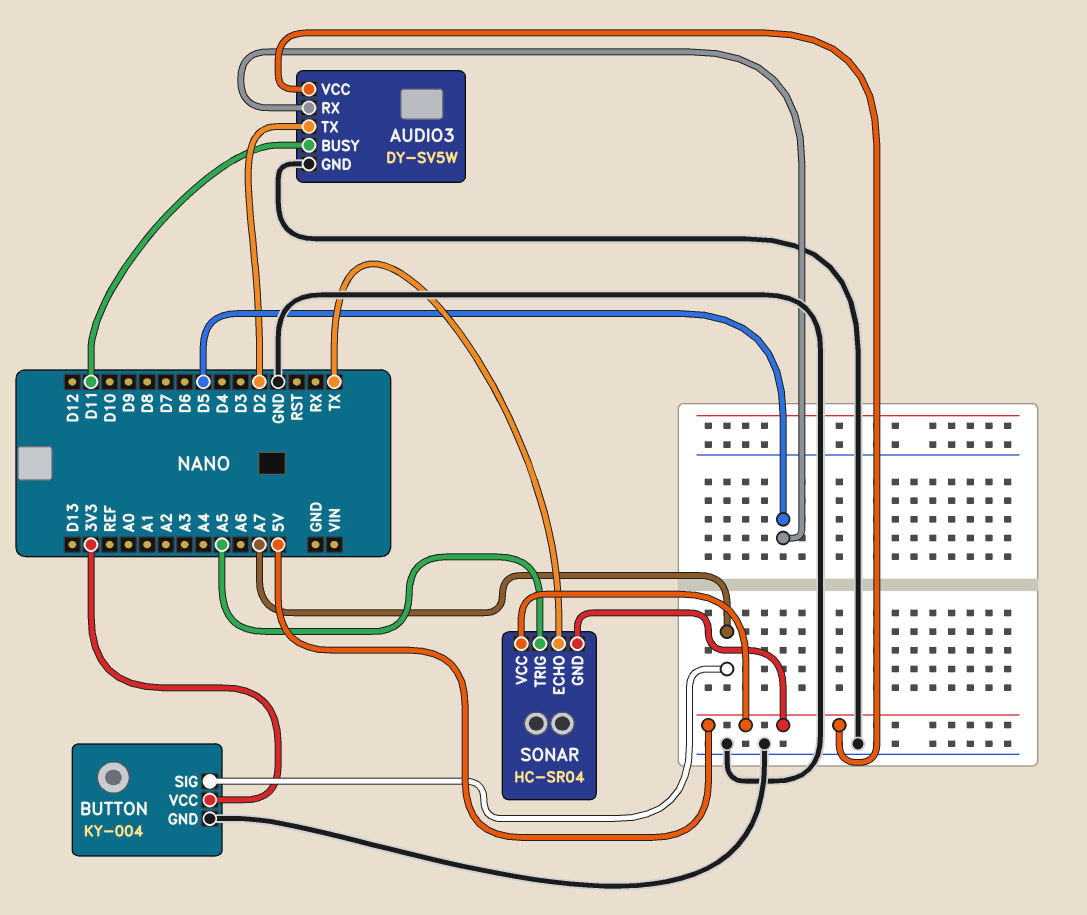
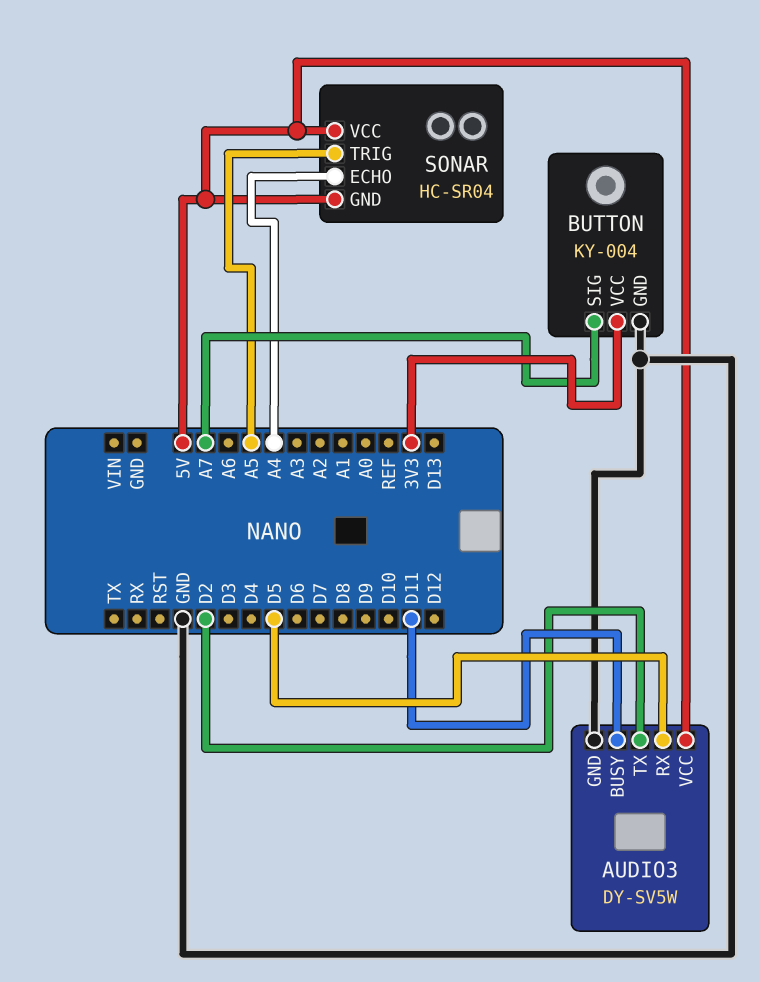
SONAR pin ECHO: TX -> A4

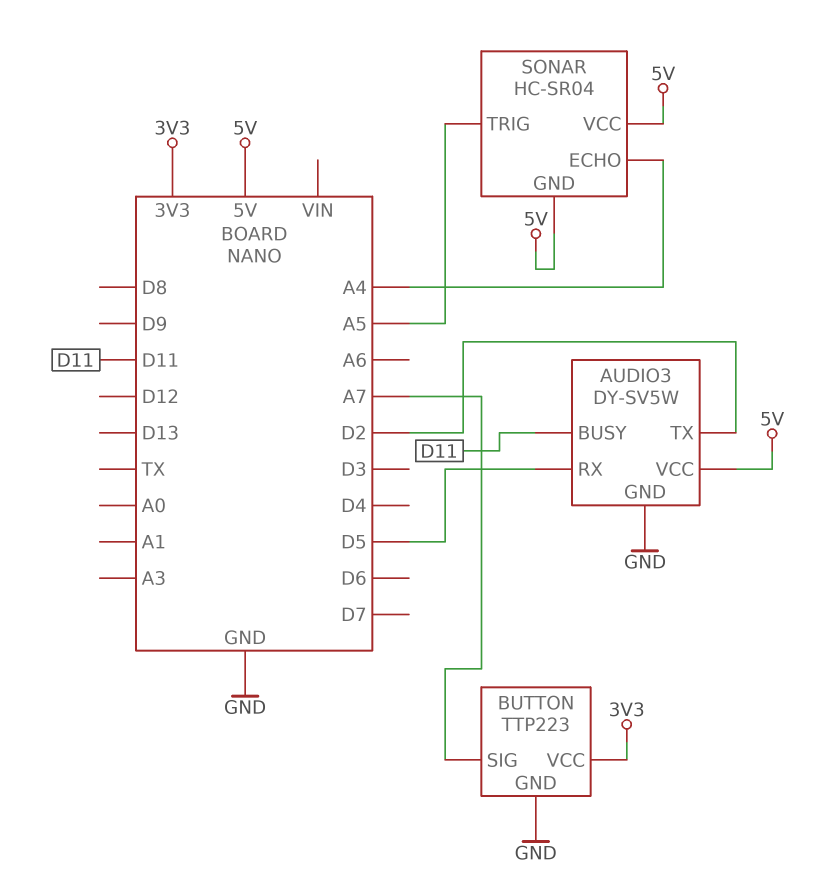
BUTTON: KY-004 -> TTP223

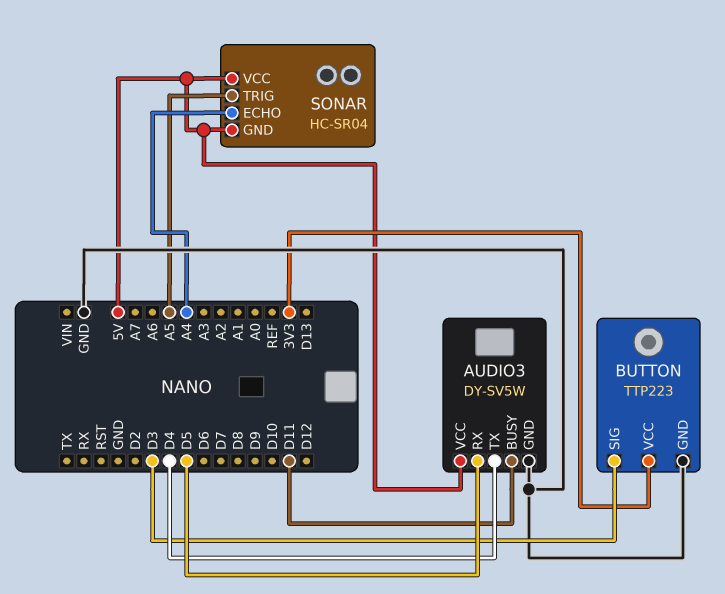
AUDIO3 pin TX: D2 -> D4
BUTTON pin SIG: A7 -> D3

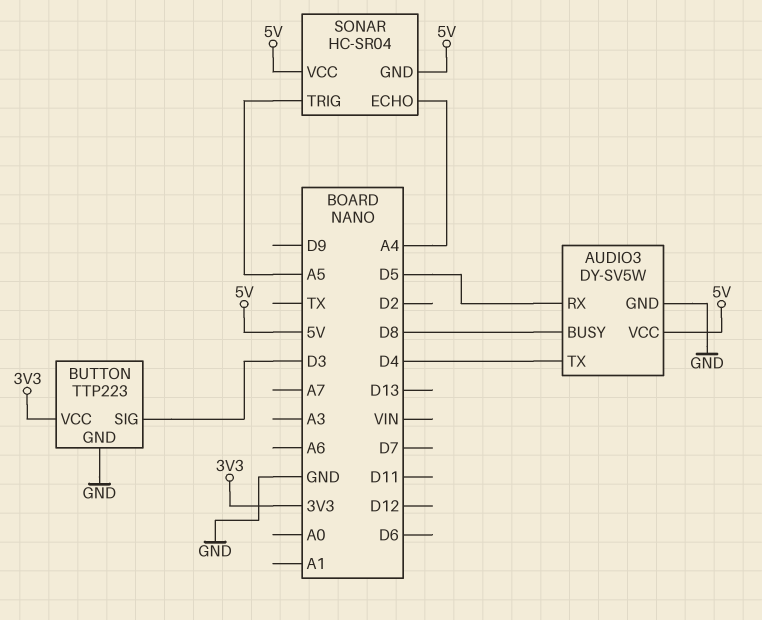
AUDIO3 pin BUSY: D11 -> D8

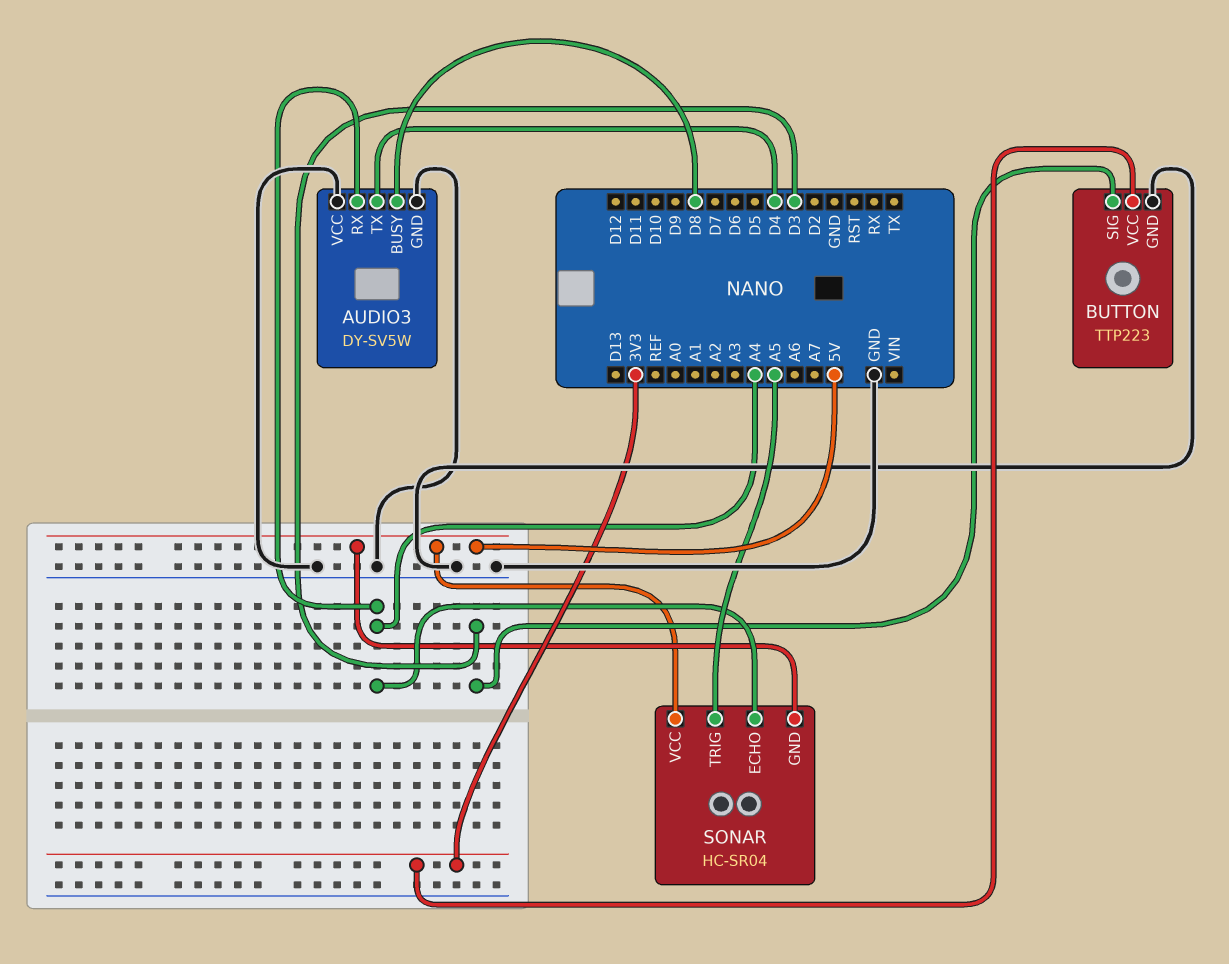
AUDIO3 pin RX: D5 -> A4
AUDIO3 pin VCC: 5V -> GND

